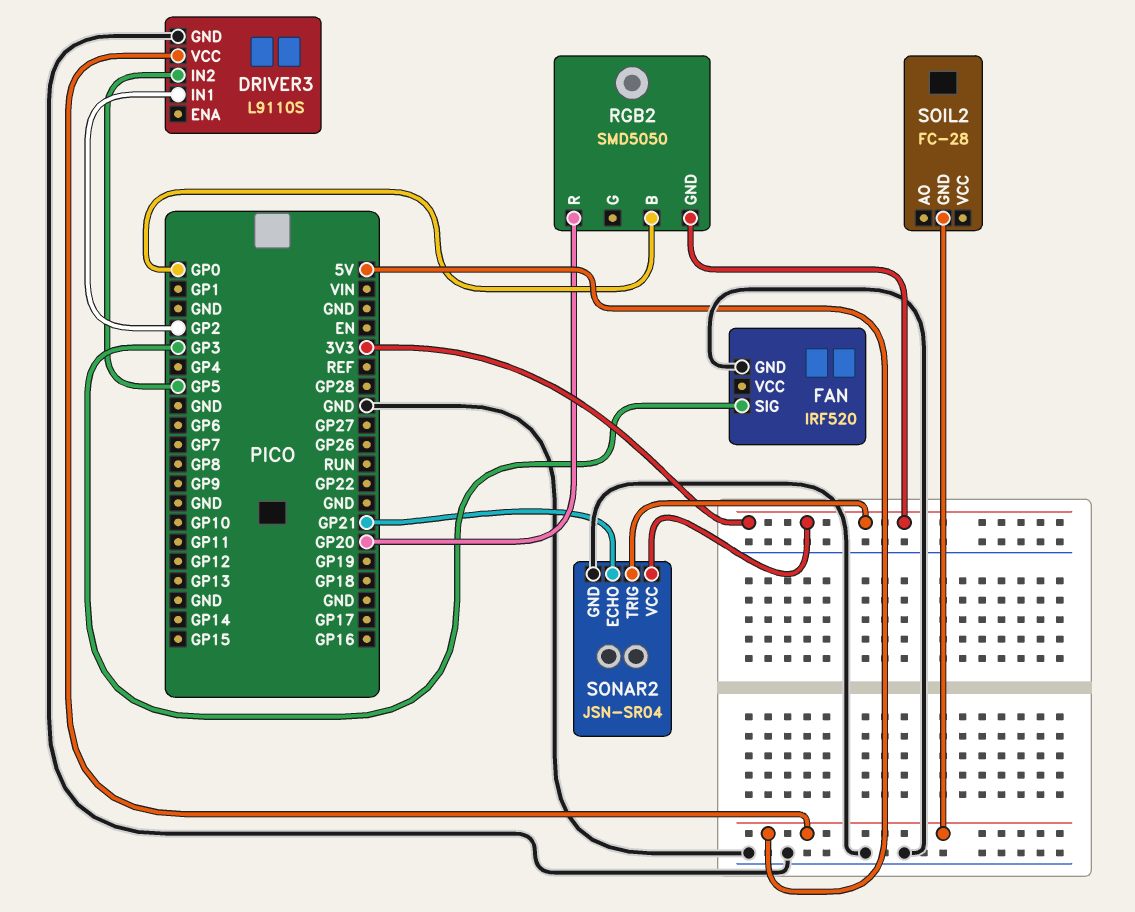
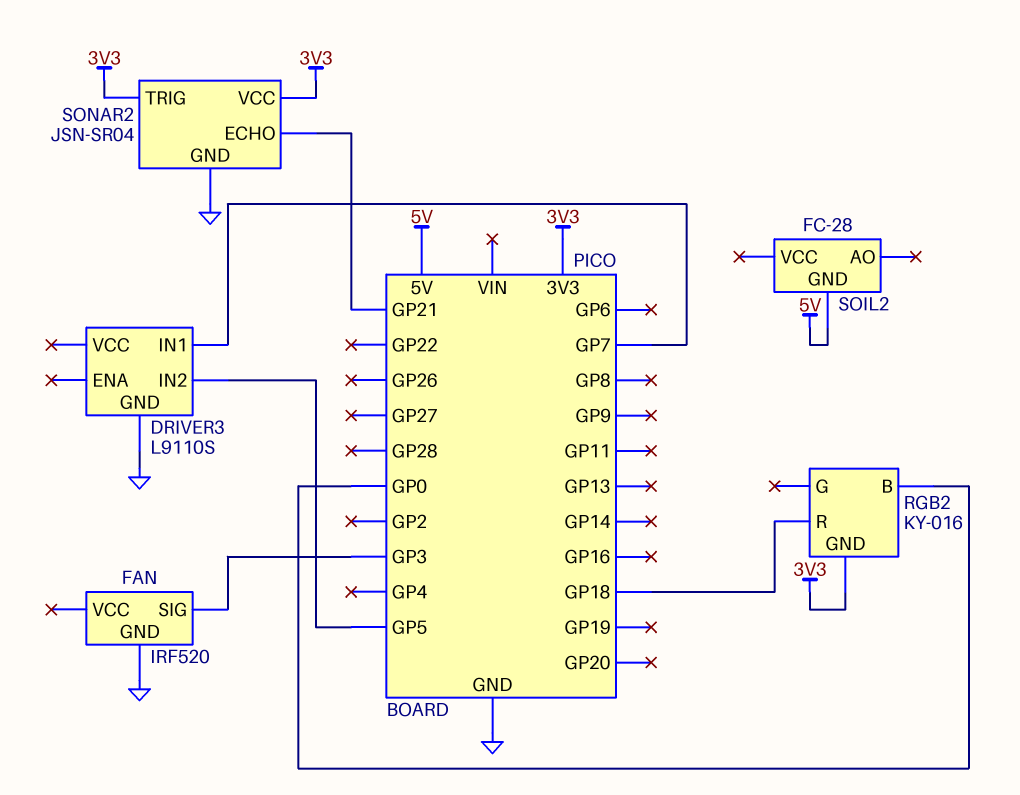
DRIVER3 pin IN1: GP2 -> GP7
DRIVER3 pin VCC: 5V -> none
RGB2: SMD5050 -> KY-016
RGB2 pin R: GP20 -> GP18

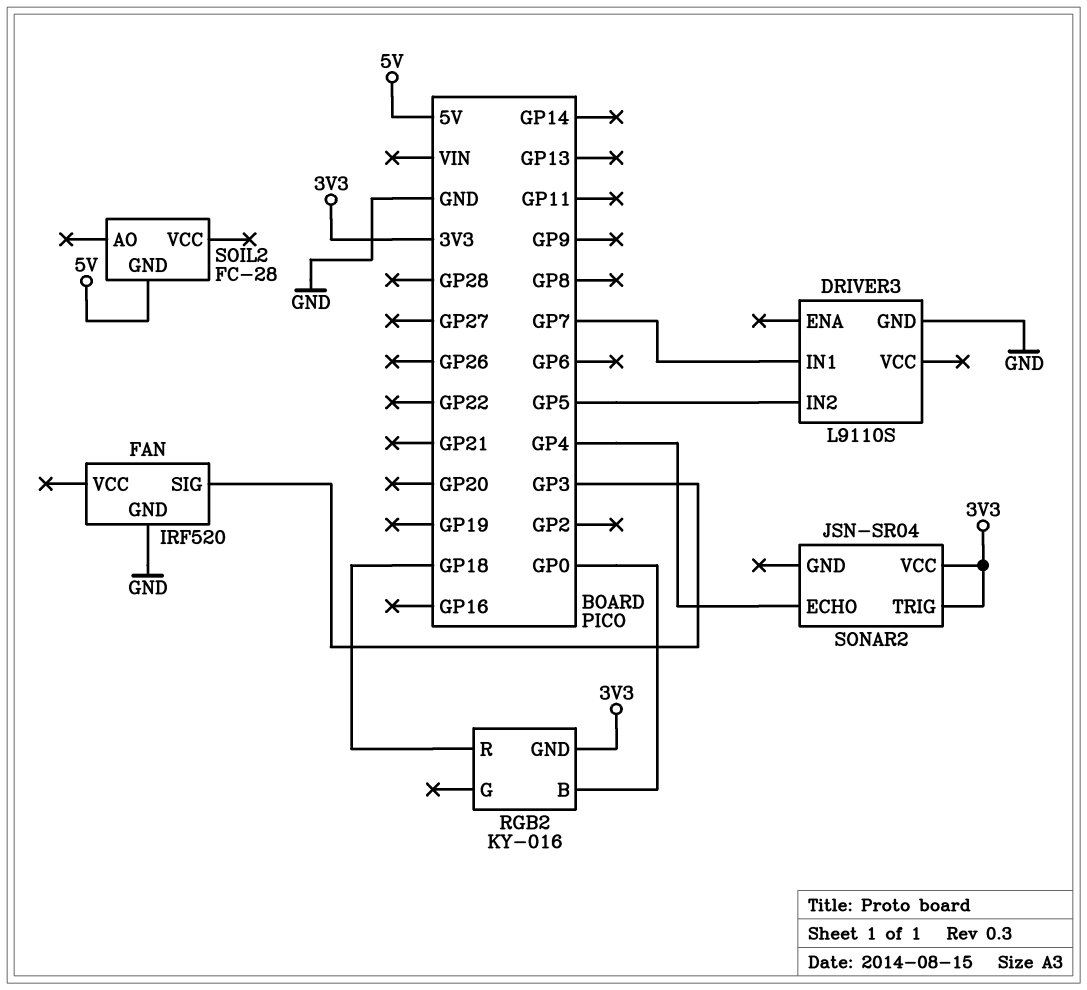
SONAR2 pin ECHO: GP21 -> GP4
SONAR2 pin GND: GND -> none

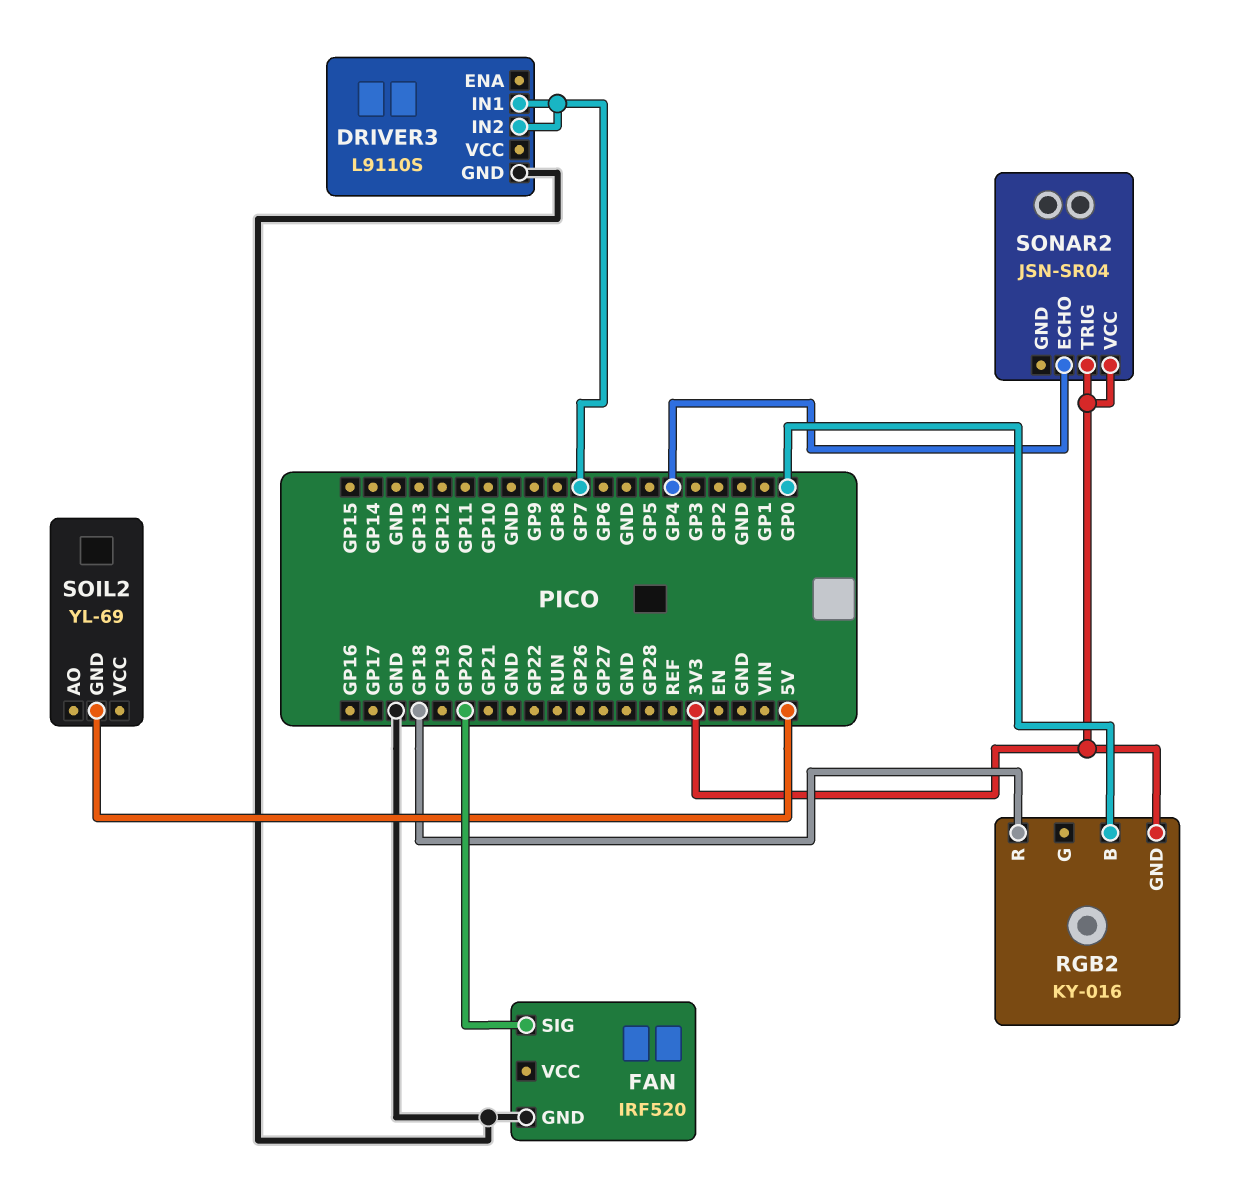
DRIVER3 pin IN2: GP5 -> GP7
FAN pin SIG: GP3 -> GP20
SOIL2: FC-28 -> YL-69

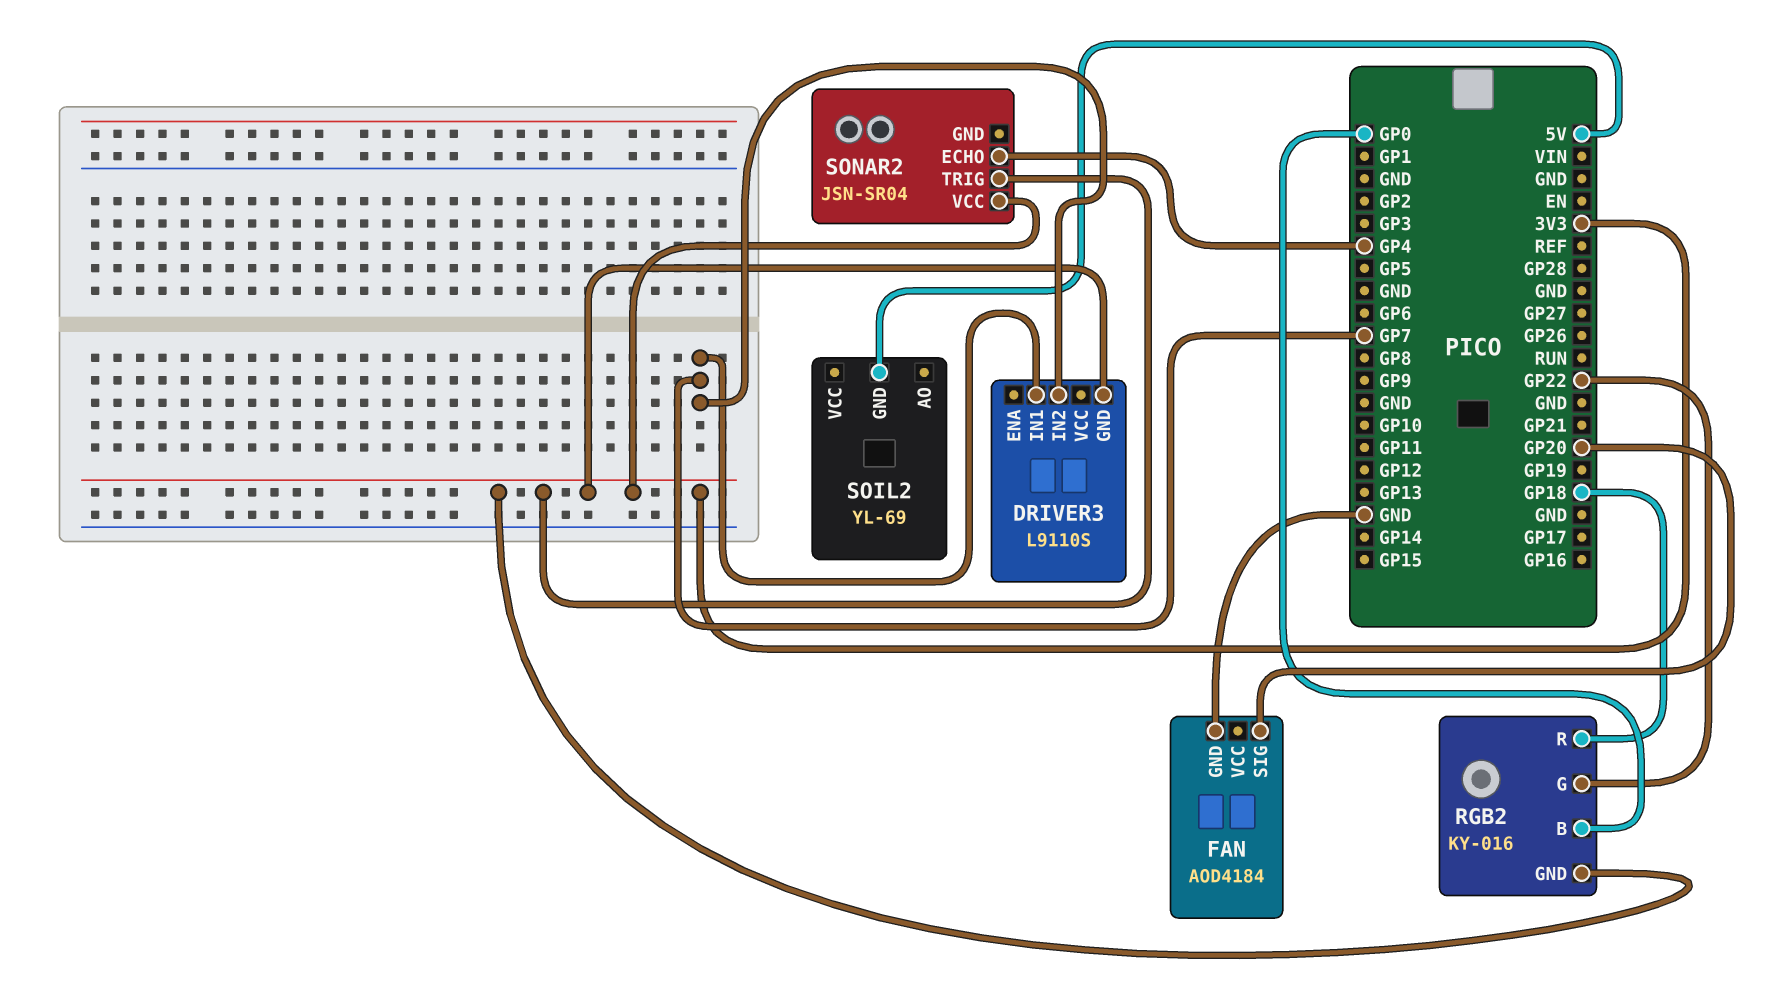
DRIVER3 pin GND: GND -> 3V3
FAN: IRF520 -> AOD4184
RGB2 pin G: none -> GP22

